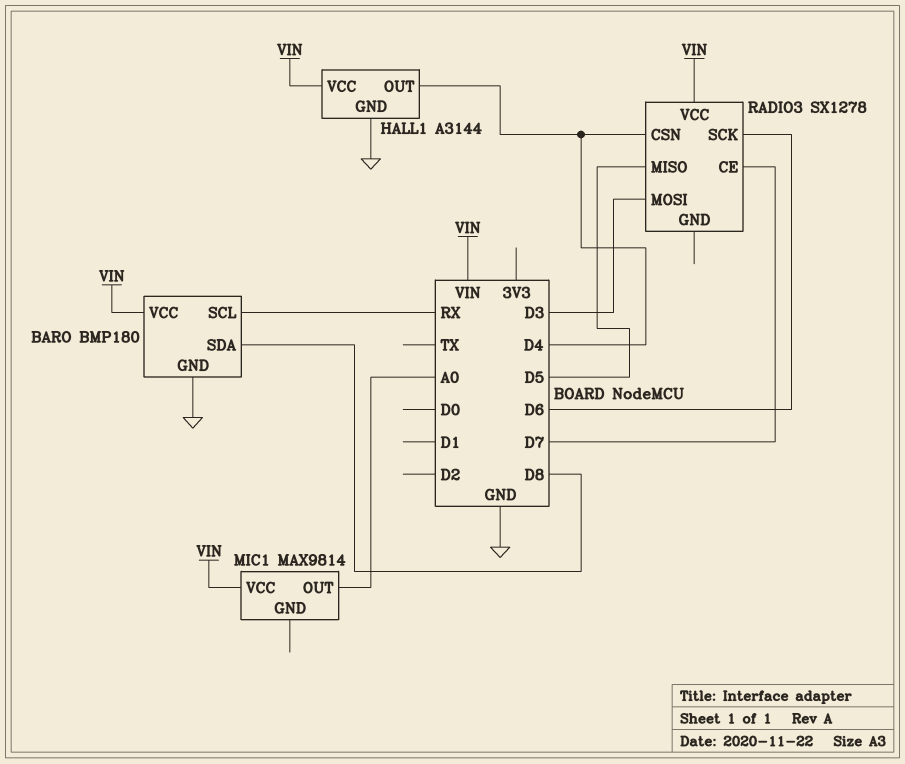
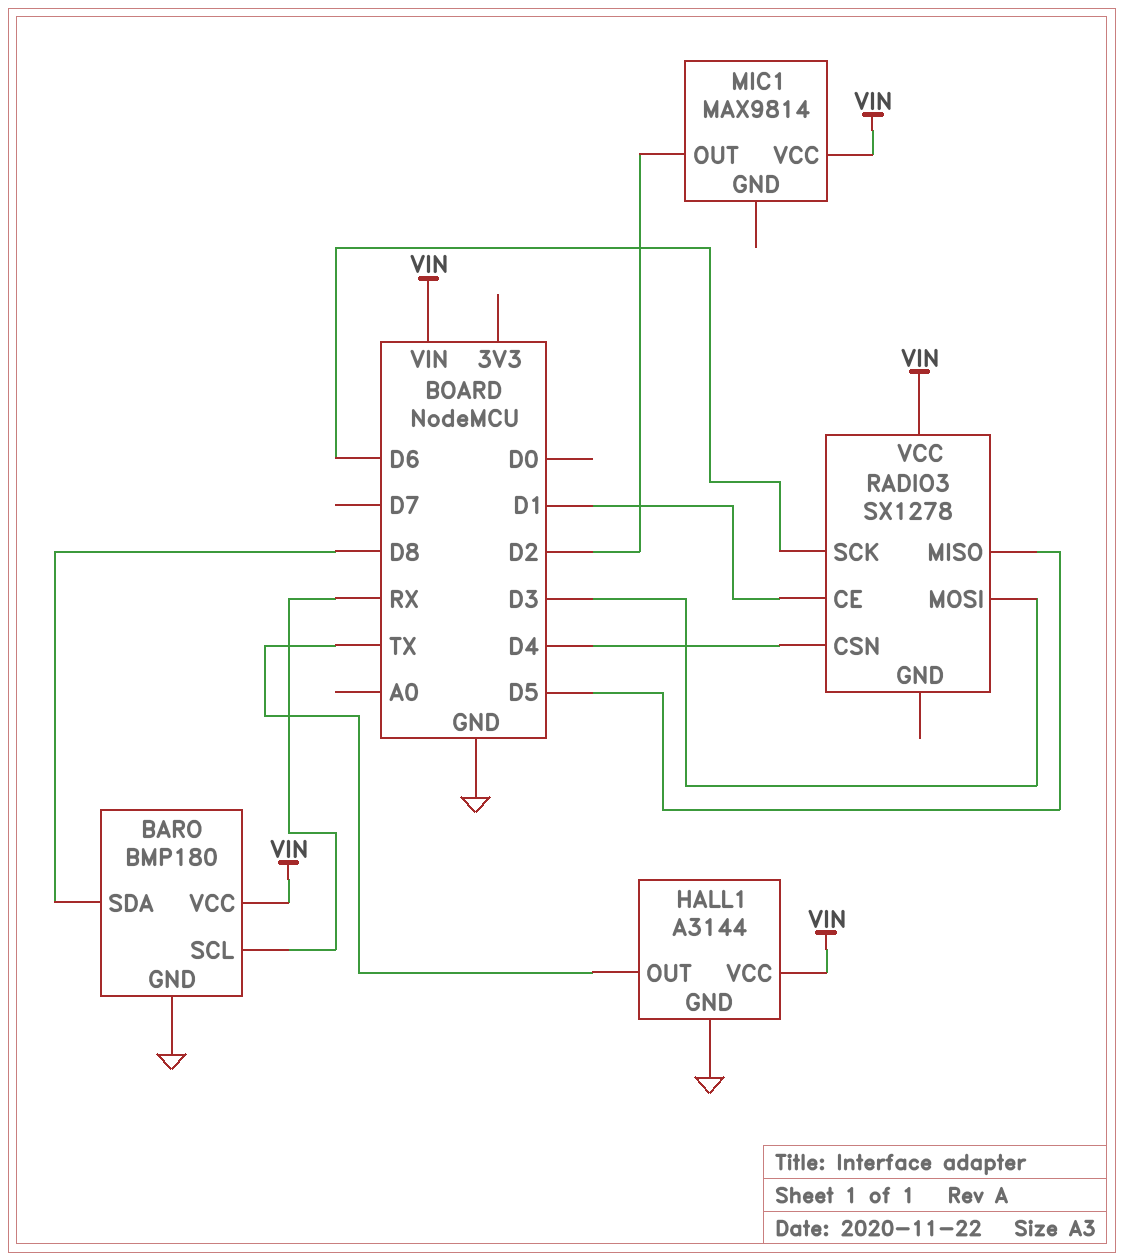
HALL1 pin OUT: D4 -> TX
MIC1 pin OUT: A0 -> D2
RADIO3 pin CE: D7 -> D1

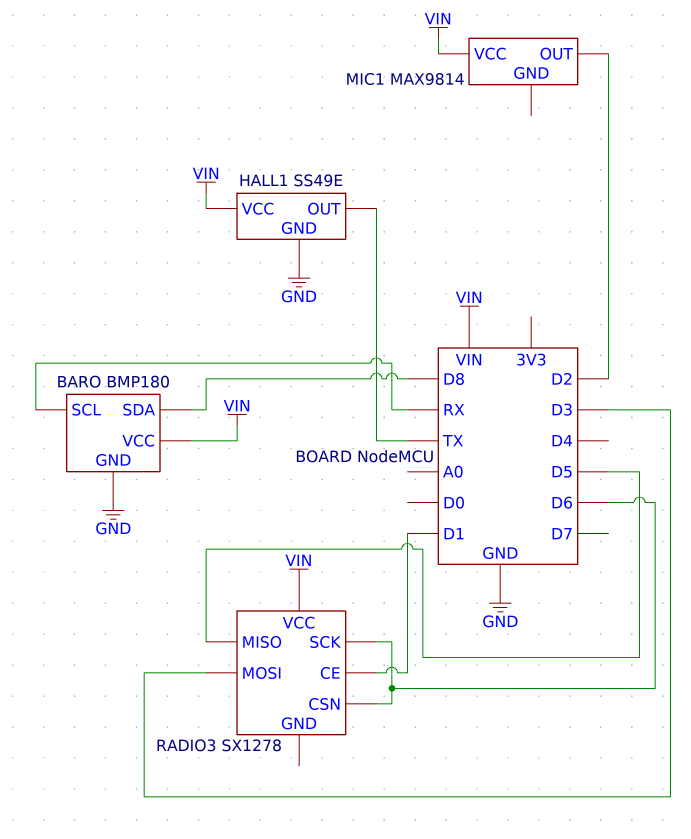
HALL1: A3144 -> SS49E
RADIO3 pin CSN: D4 -> D6

